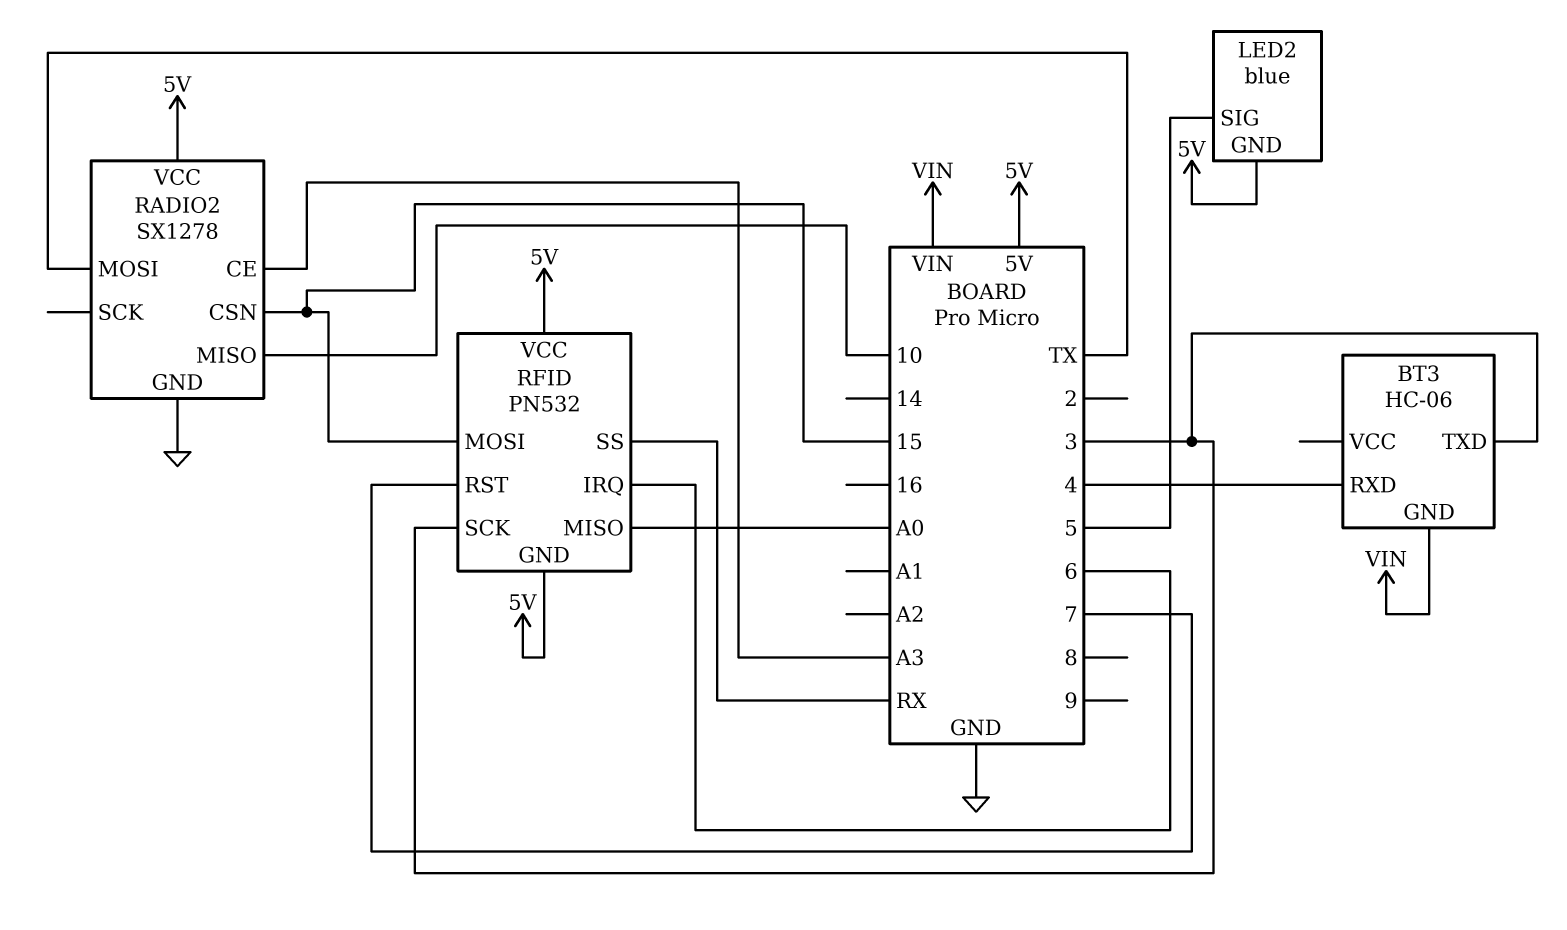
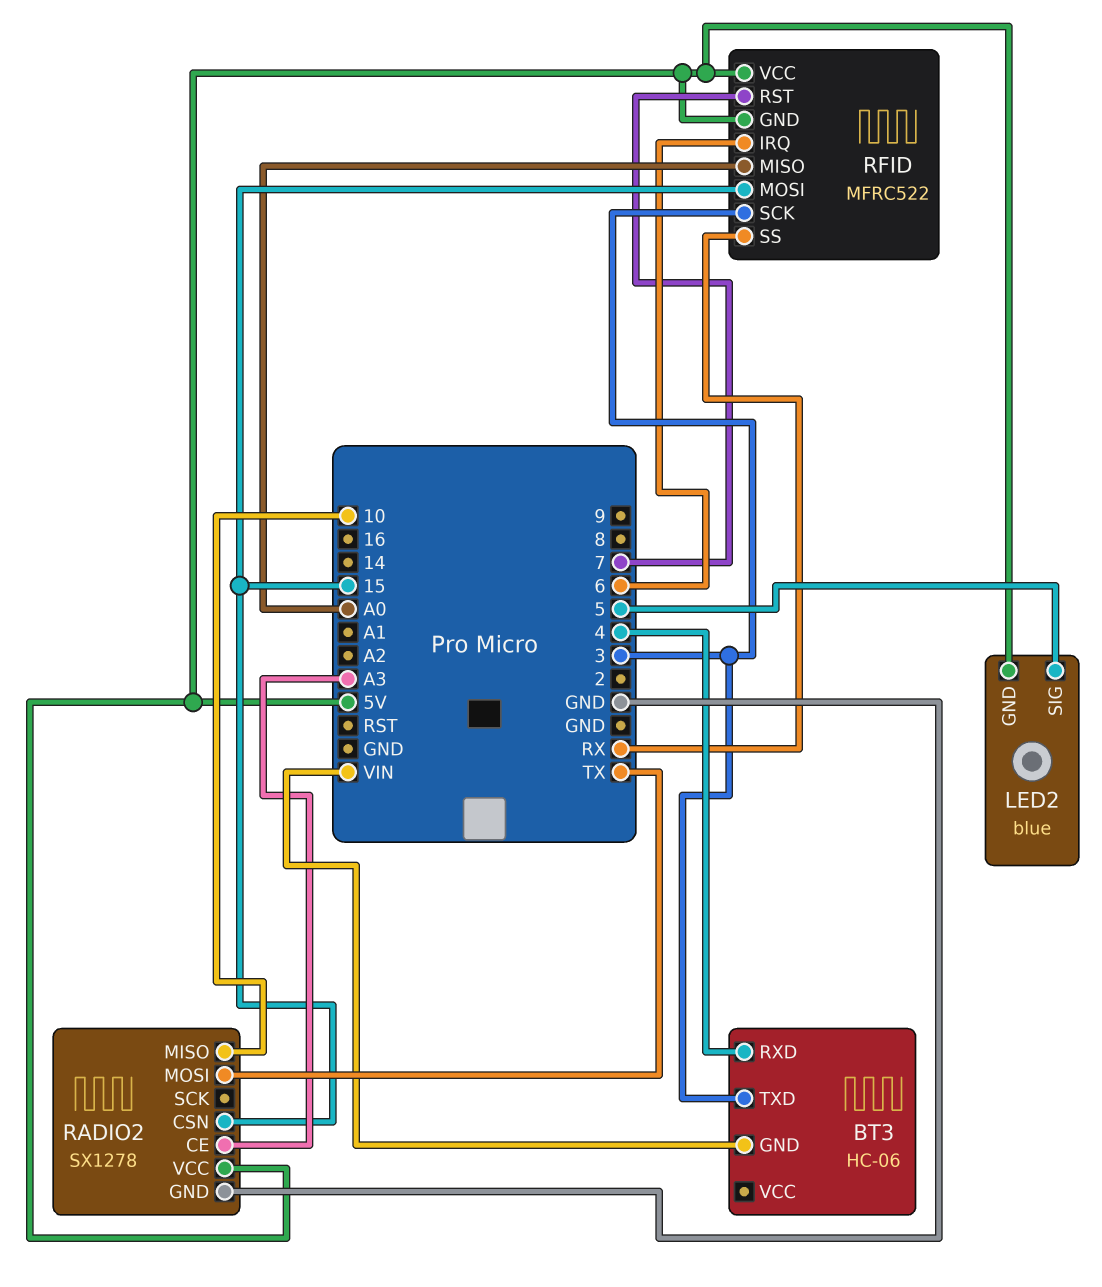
RFID: PN532 -> MFRC522

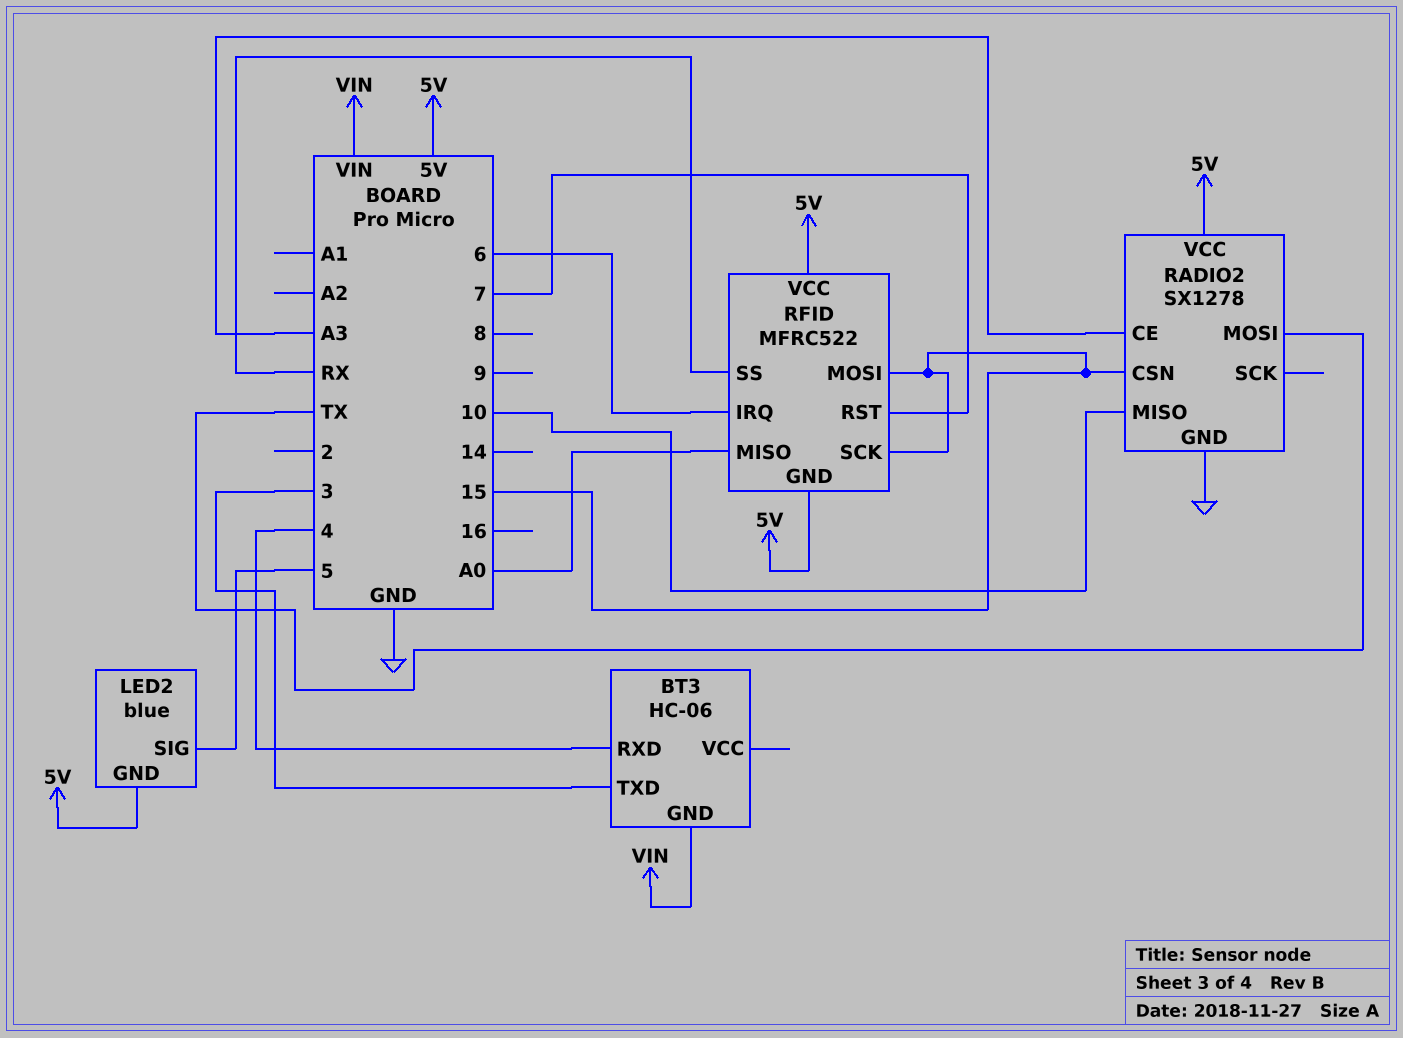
RFID pin SCK: 3 -> 15

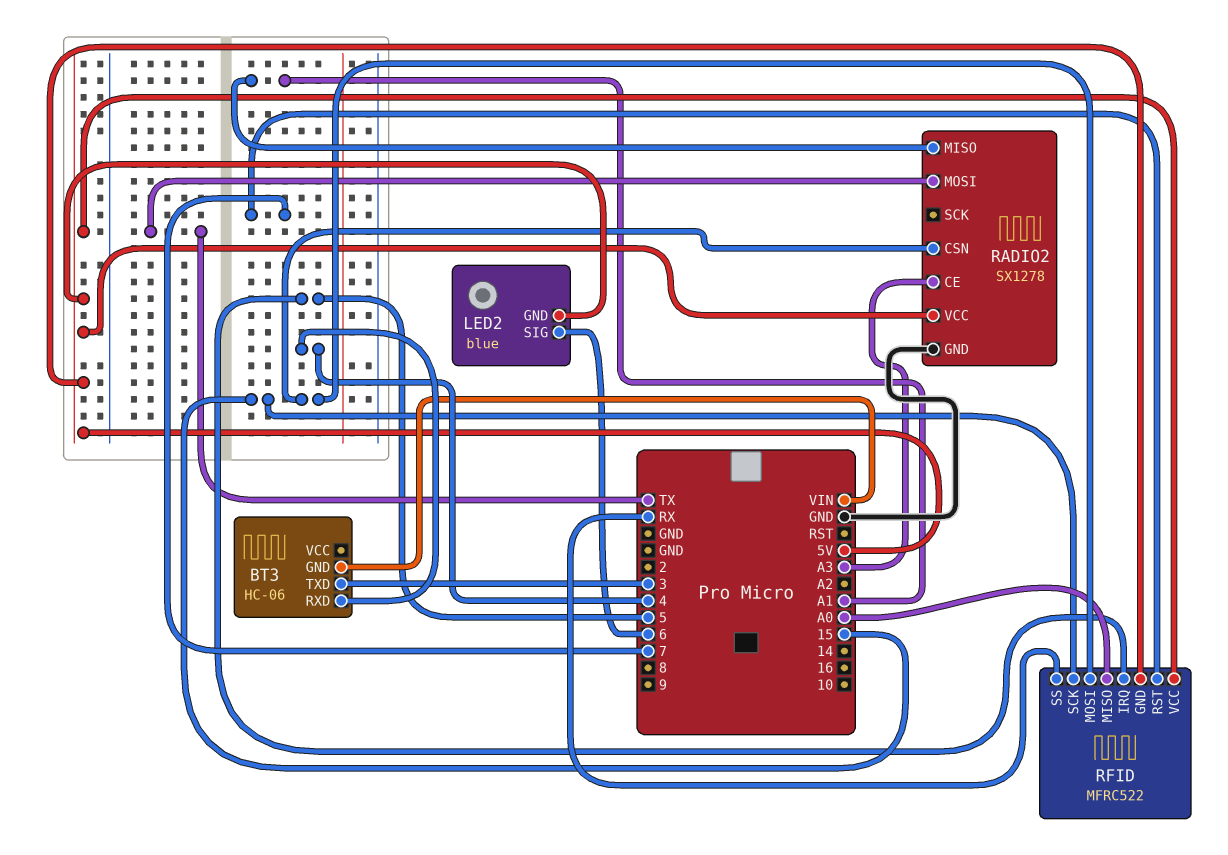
LED2 pin SIG: 5 -> 6
RADIO2 pin MISO: 10 -> A1
RFID pin IRQ: 6 -> 5

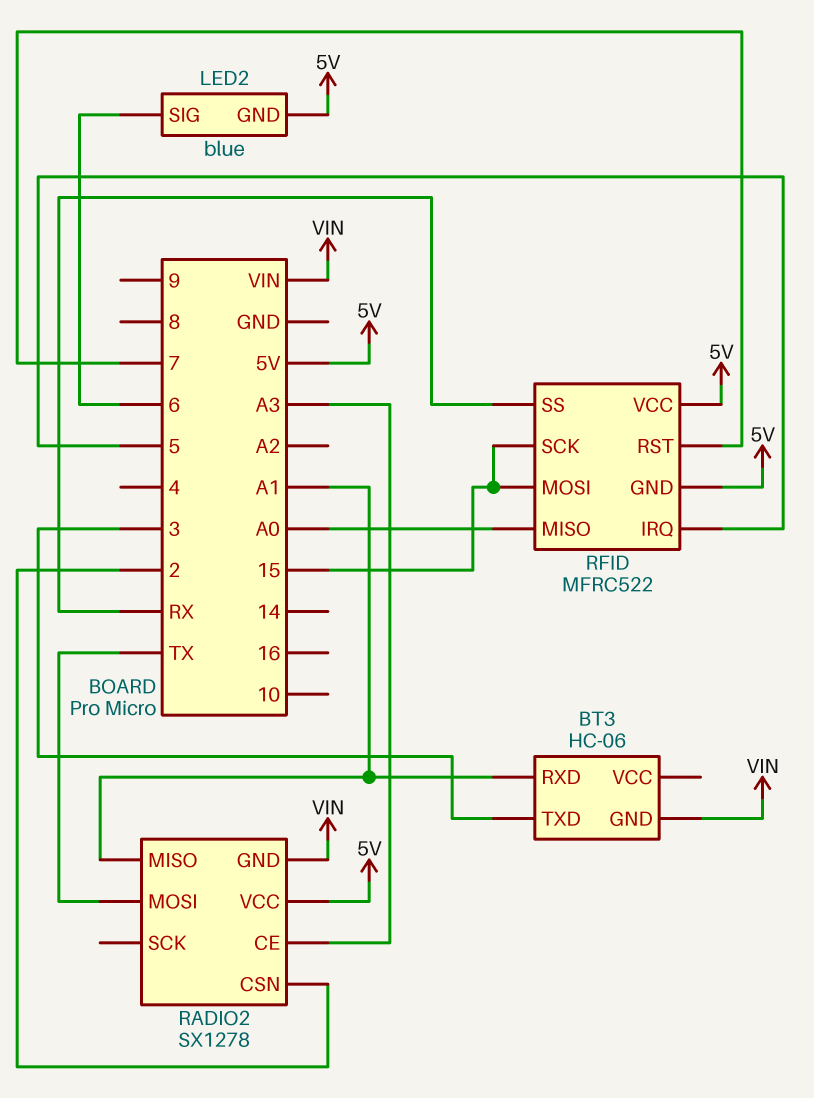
BT3 pin RXD: 4 -> A1
RADIO2 pin CSN: 15 -> 2
RADIO2 pin GND: GND -> VIN

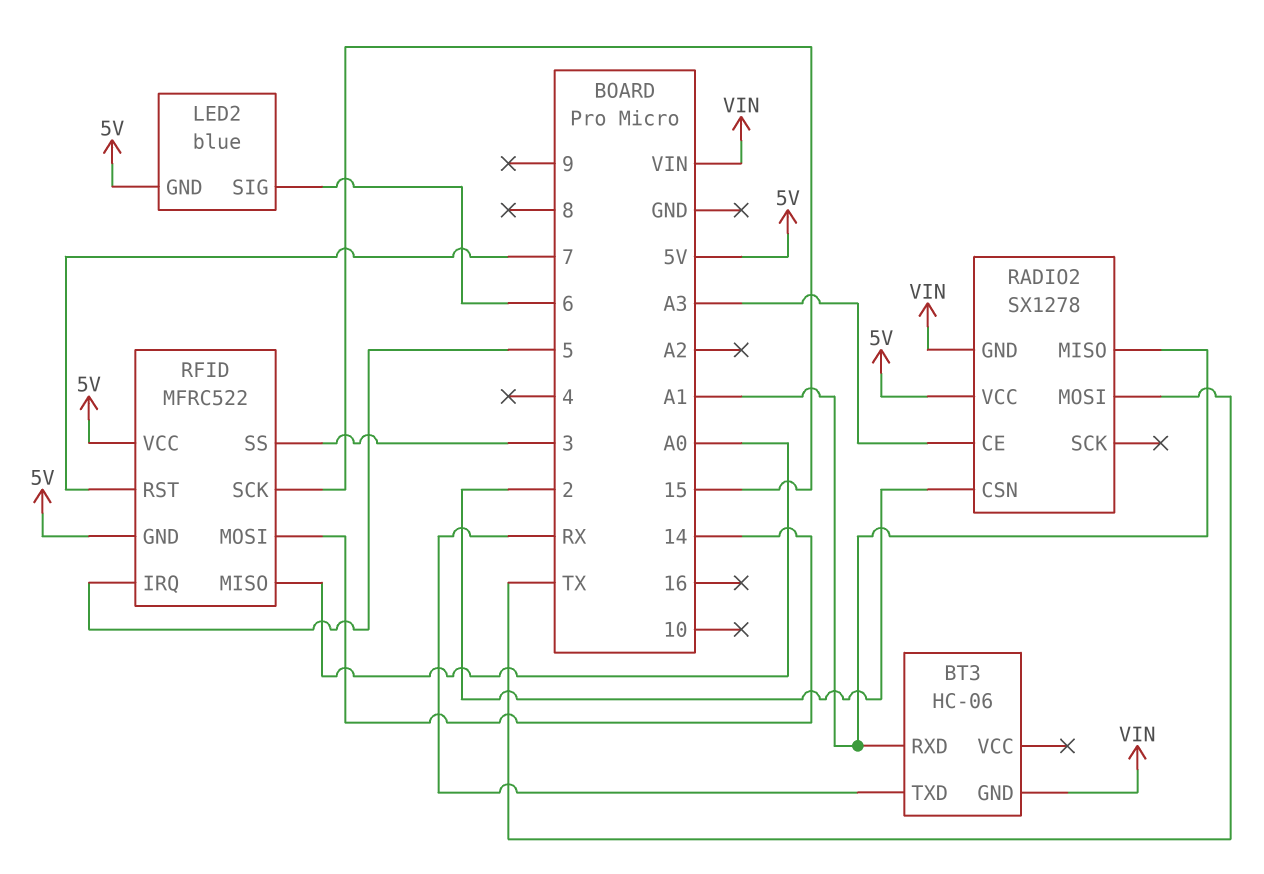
BT3 pin TXD: 3 -> RX
RFID pin MOSI: 15 -> 14
RFID pin SS: RX -> 3

